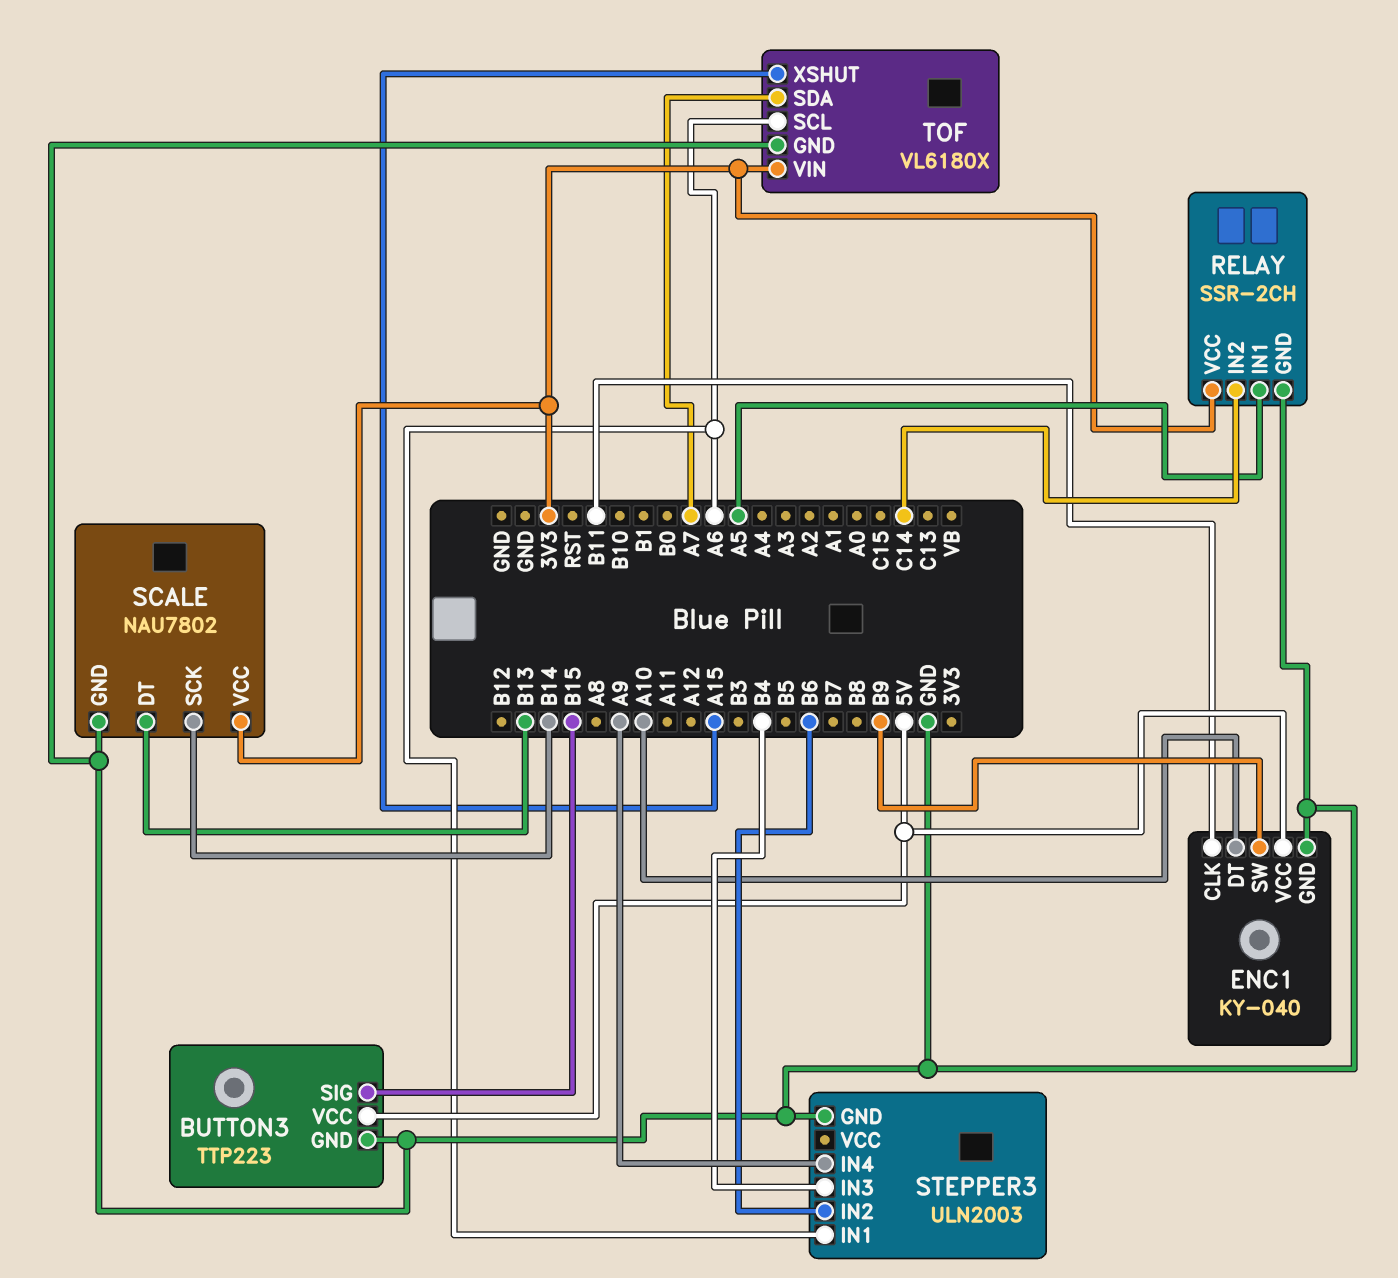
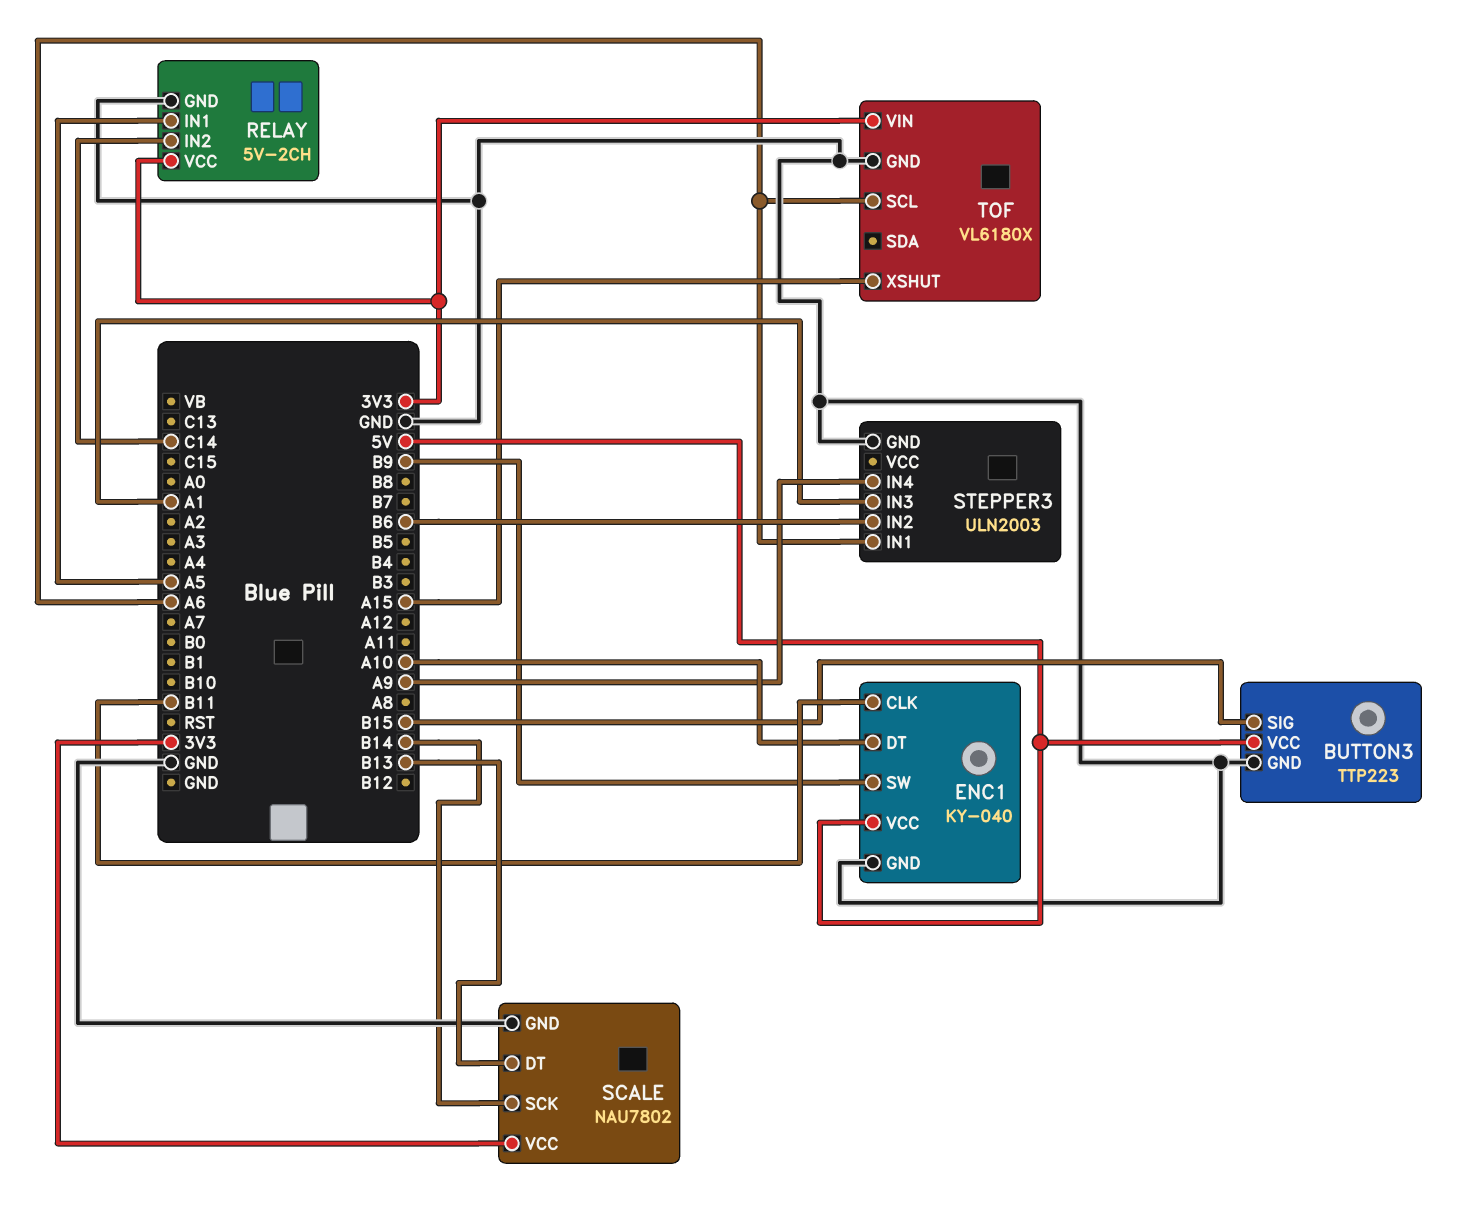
RELAY: SSR-2CH -> 5V-2CH
STEPPER3 pin IN3: B4 -> A1
TOF pin SDA: A7 -> none

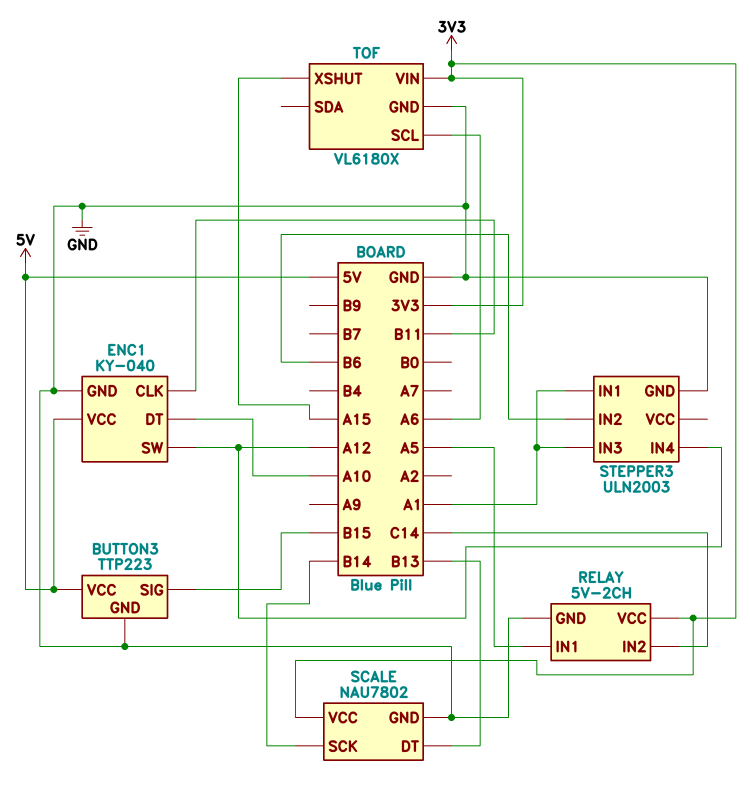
ENC1 pin SW: B9 -> A12
STEPPER3 pin IN1: A6 -> A1
STEPPER3 pin IN4: A9 -> A12

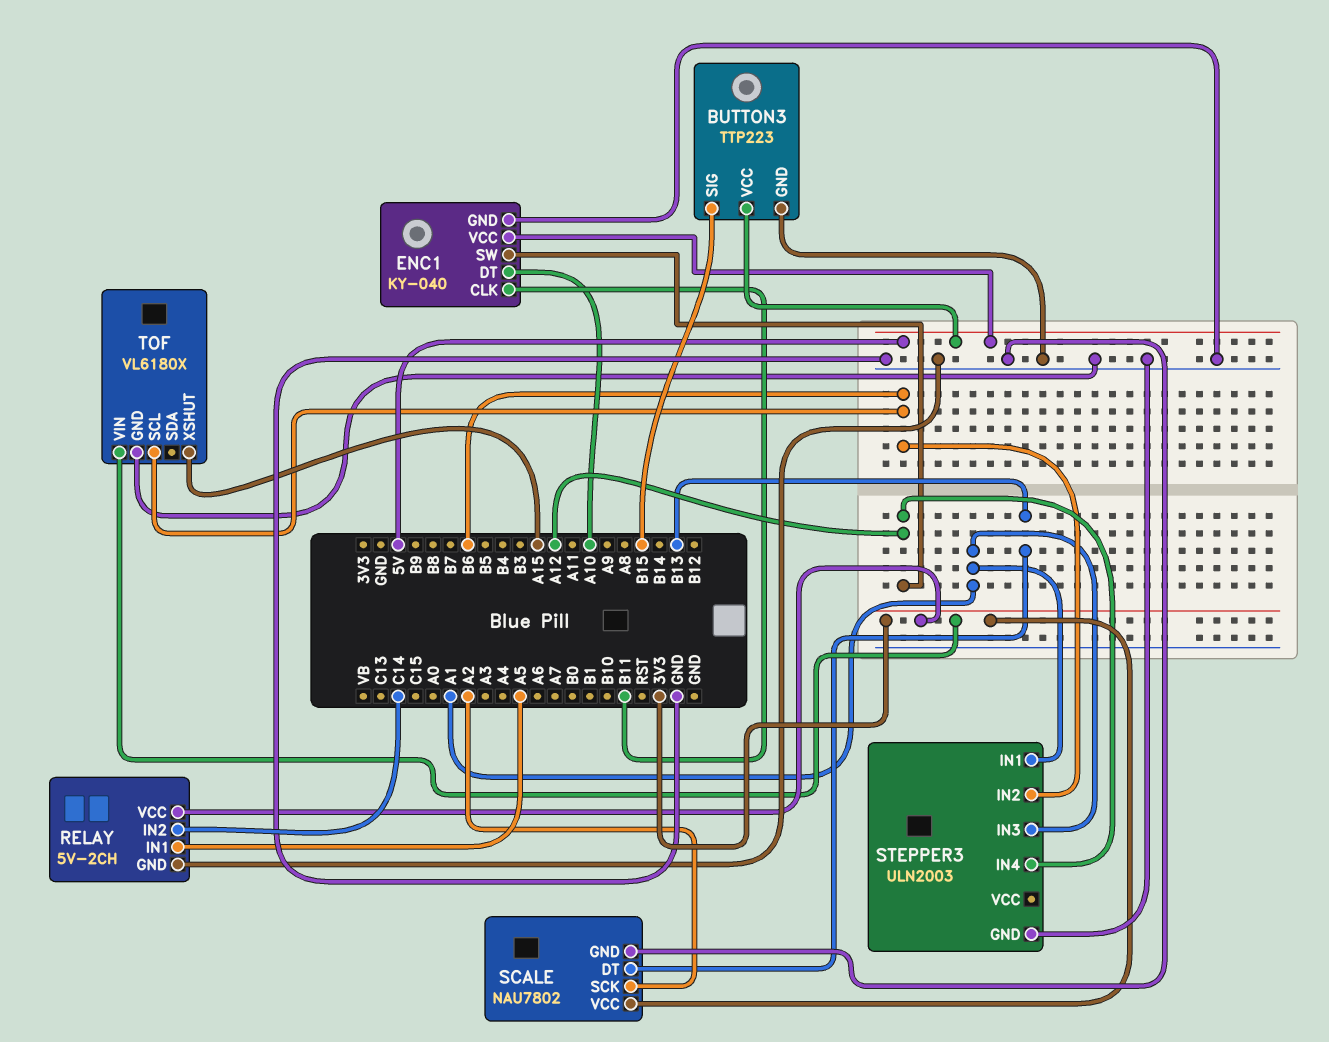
SCALE pin SCK: B14 -> A2
TOF pin SCL: A6 -> B6

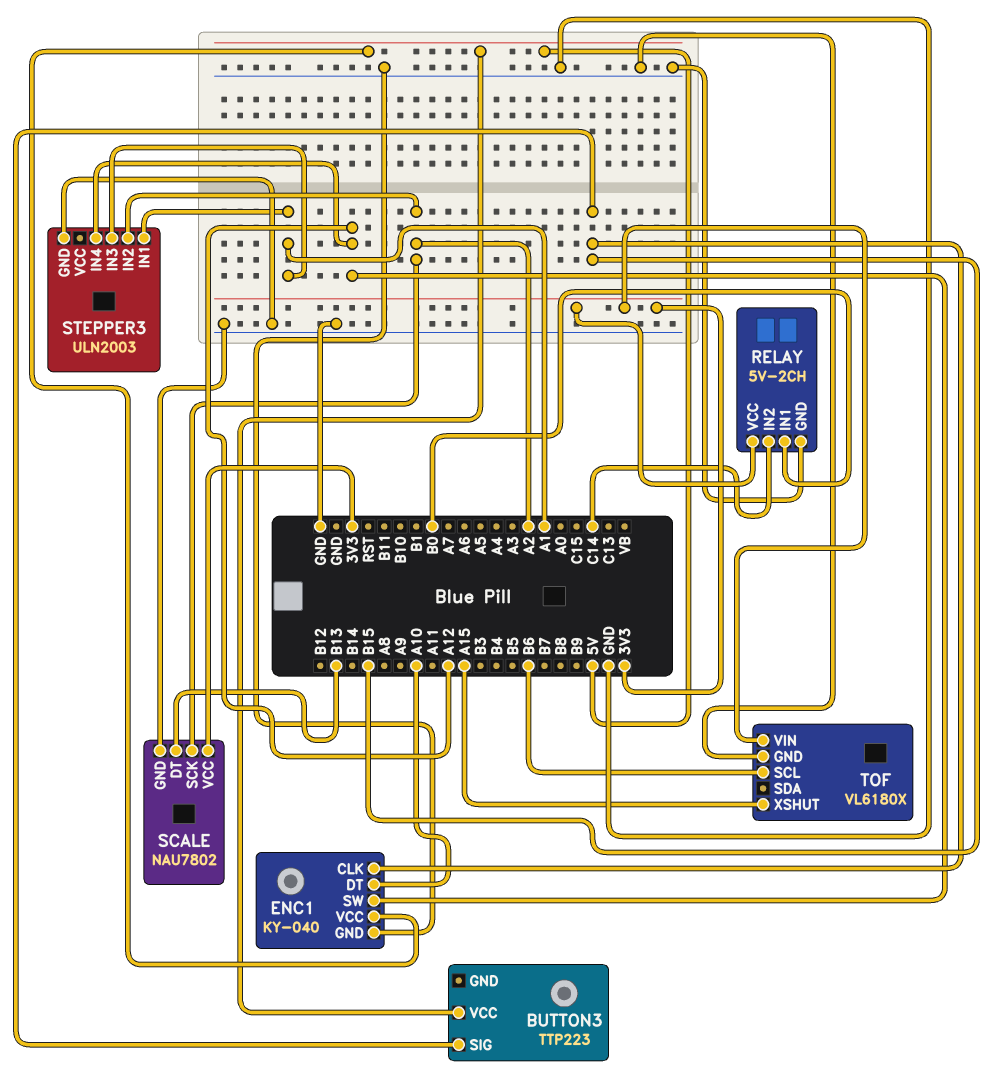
BUTTON3 pin GND: GND -> none
ENC1 pin CLK: B11 -> B15
RELAY pin IN1: A5 -> B0
STEPPER3 pin IN2: B6 -> A2

